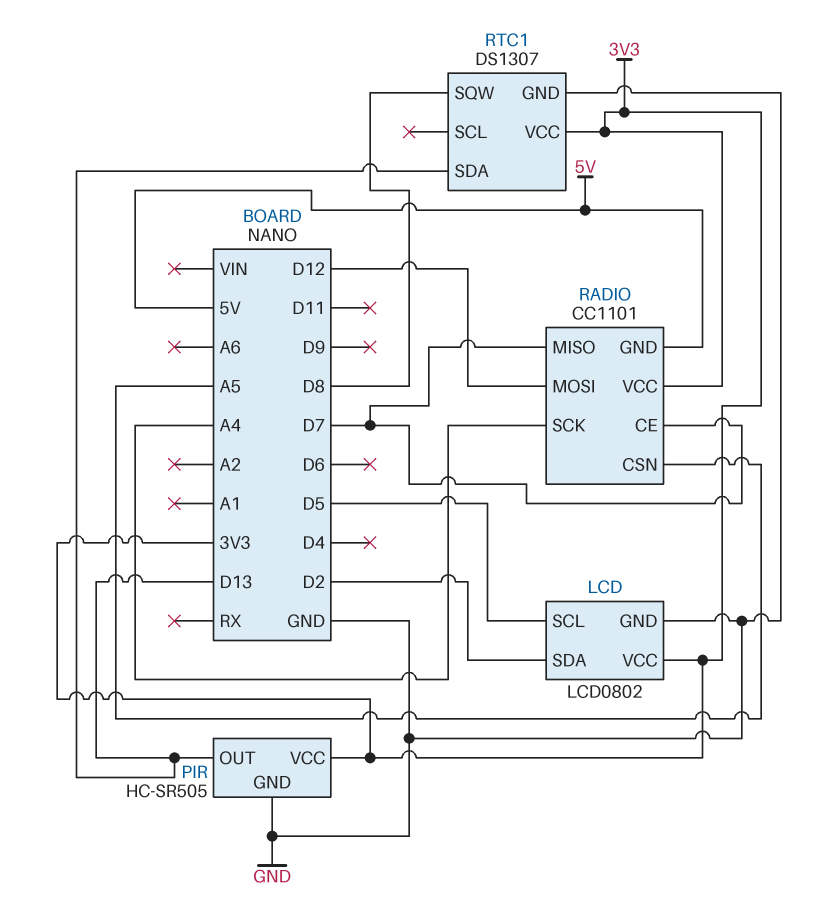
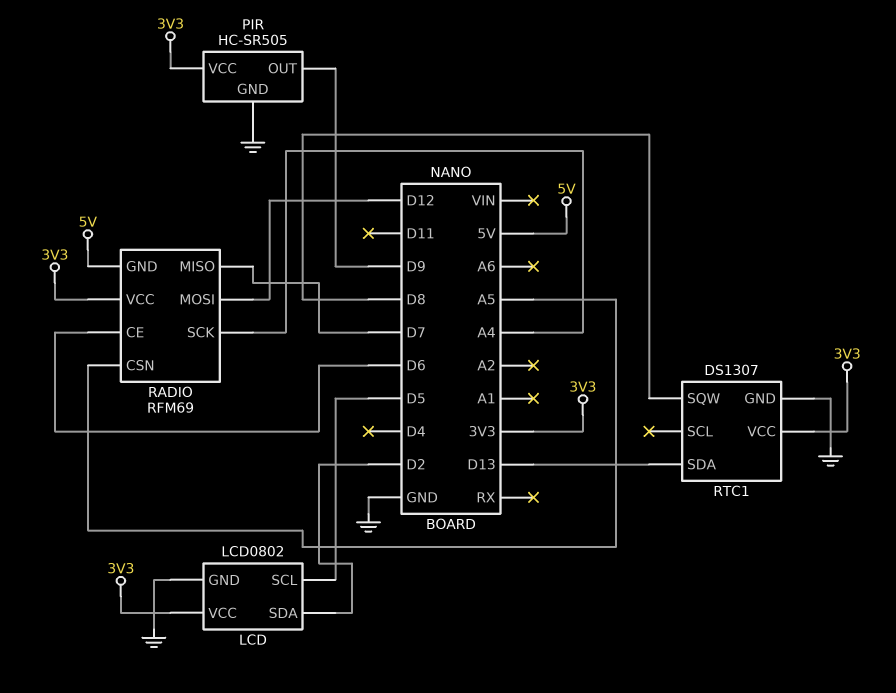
PIR pin OUT: D13 -> D9
RADIO: CC1101 -> RFM69
RADIO pin CE: D7 -> D6

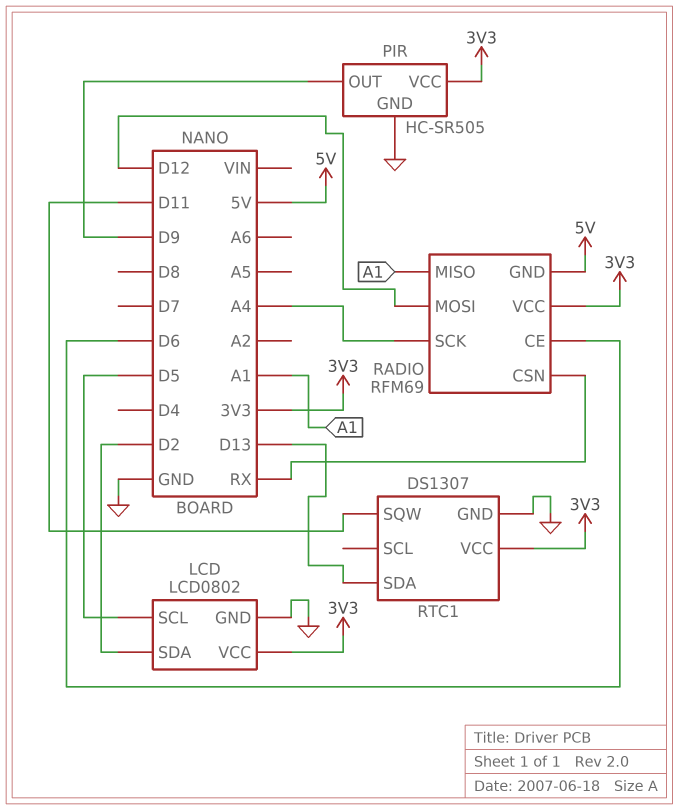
RADIO pin CSN: A5 -> RX
RADIO pin MISO: D7 -> A1
RTC1 pin SQW: D8 -> D11

